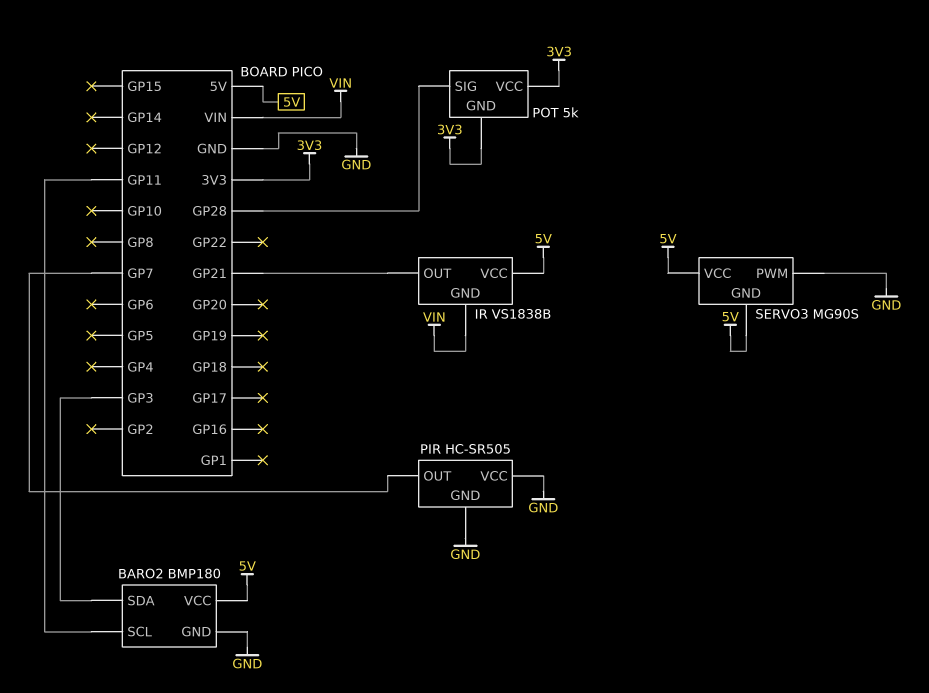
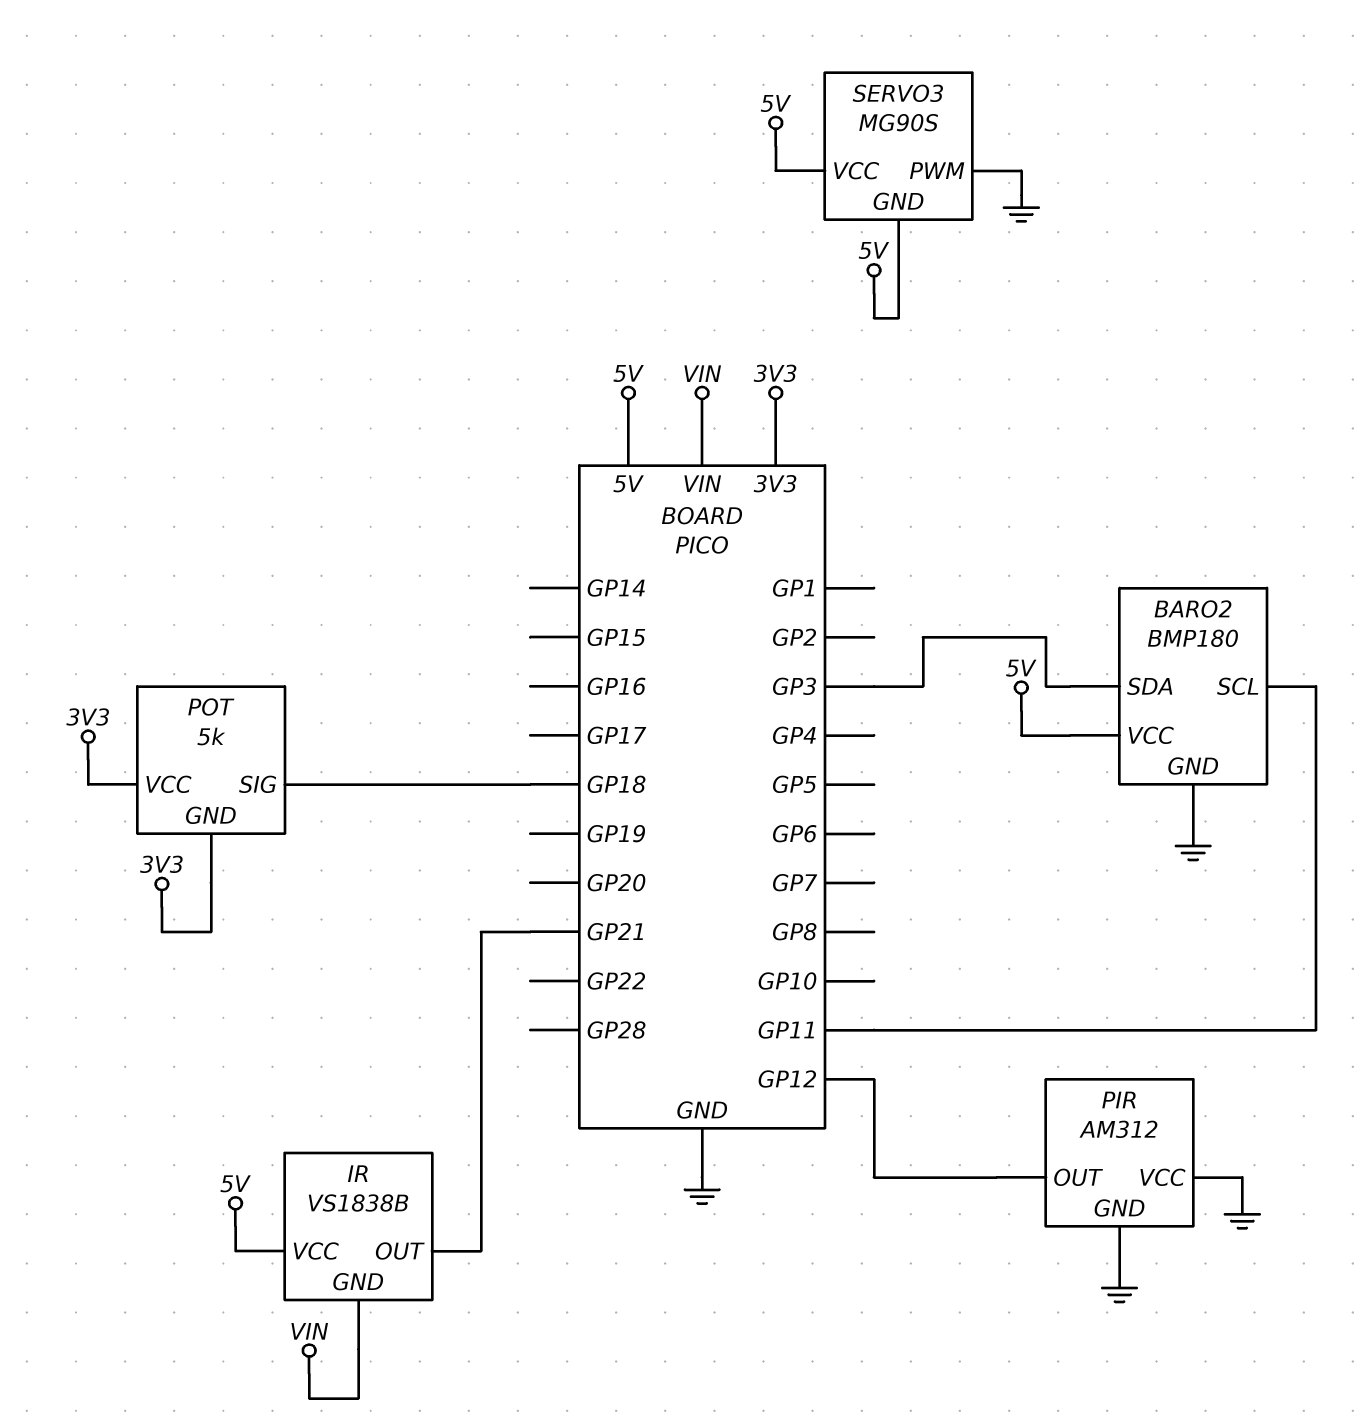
PIR: HC-SR505 -> AM312
PIR pin OUT: GP7 -> GP12
POT pin SIG: GP28 -> GP18

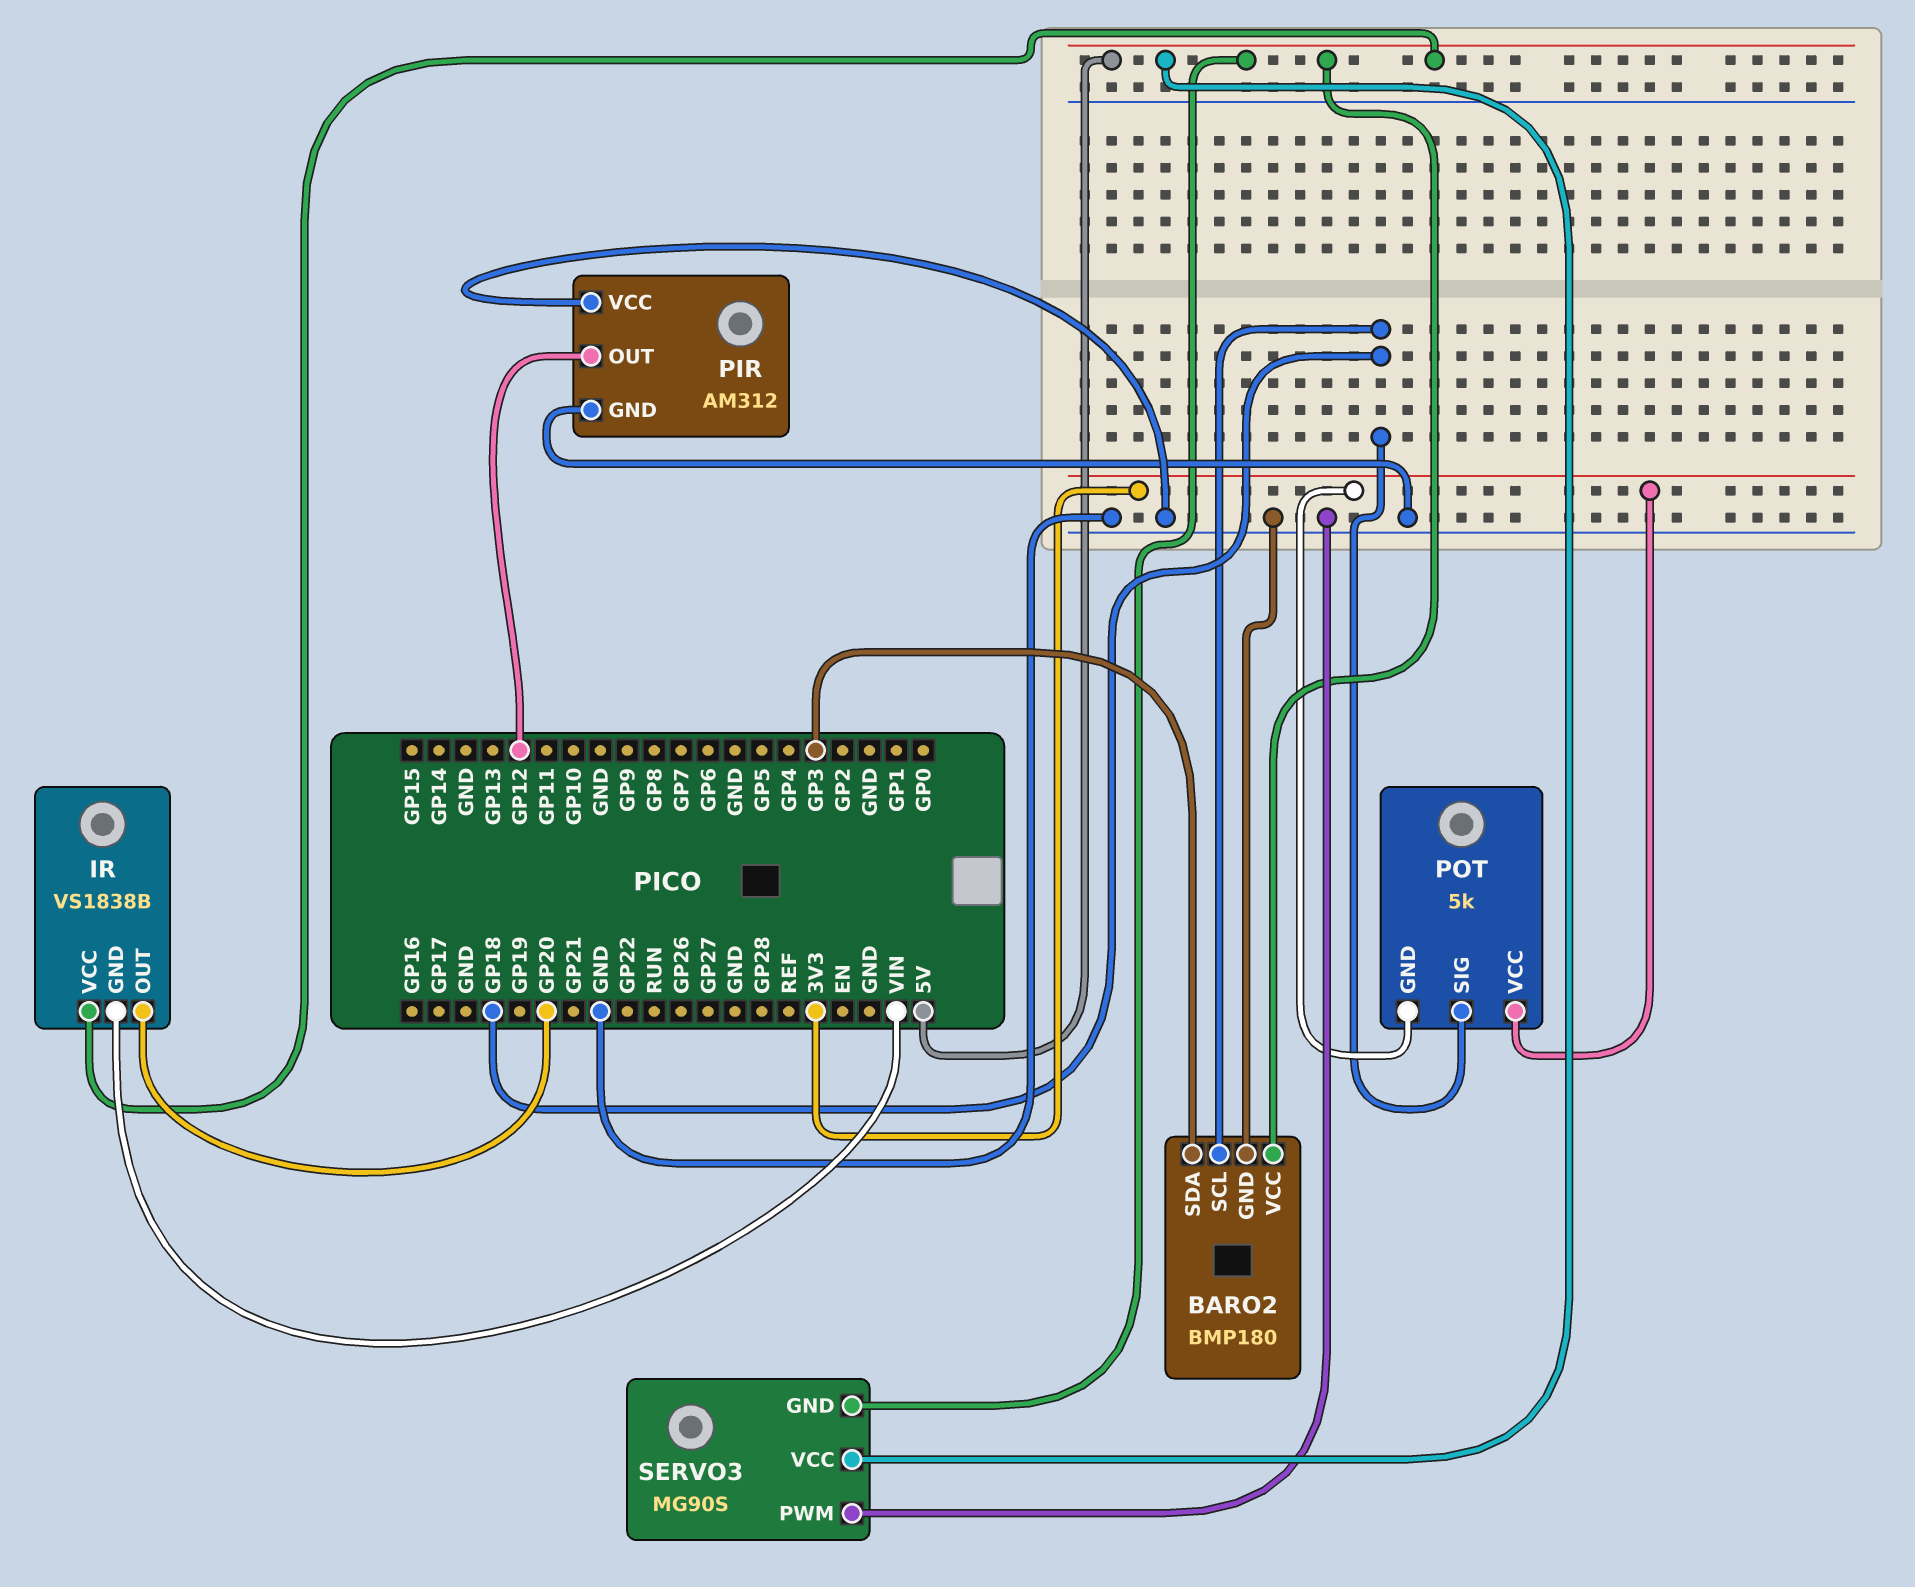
BARO2 pin SCL: GP11 -> GP18
IR pin OUT: GP21 -> GP20

